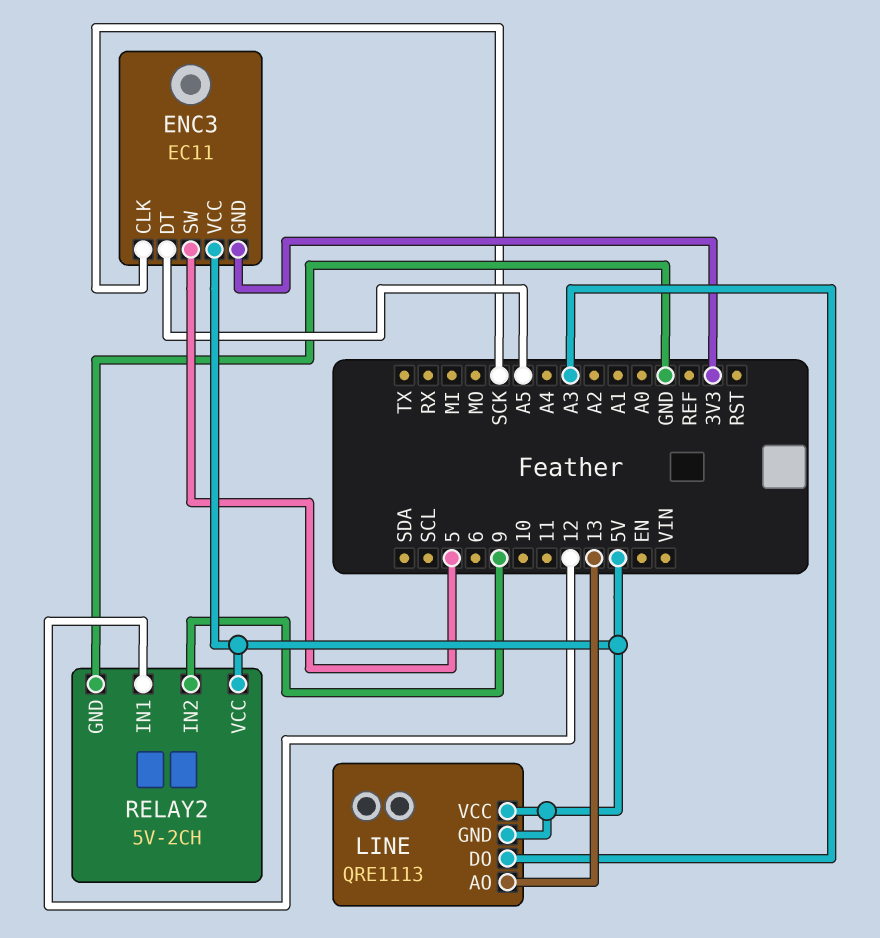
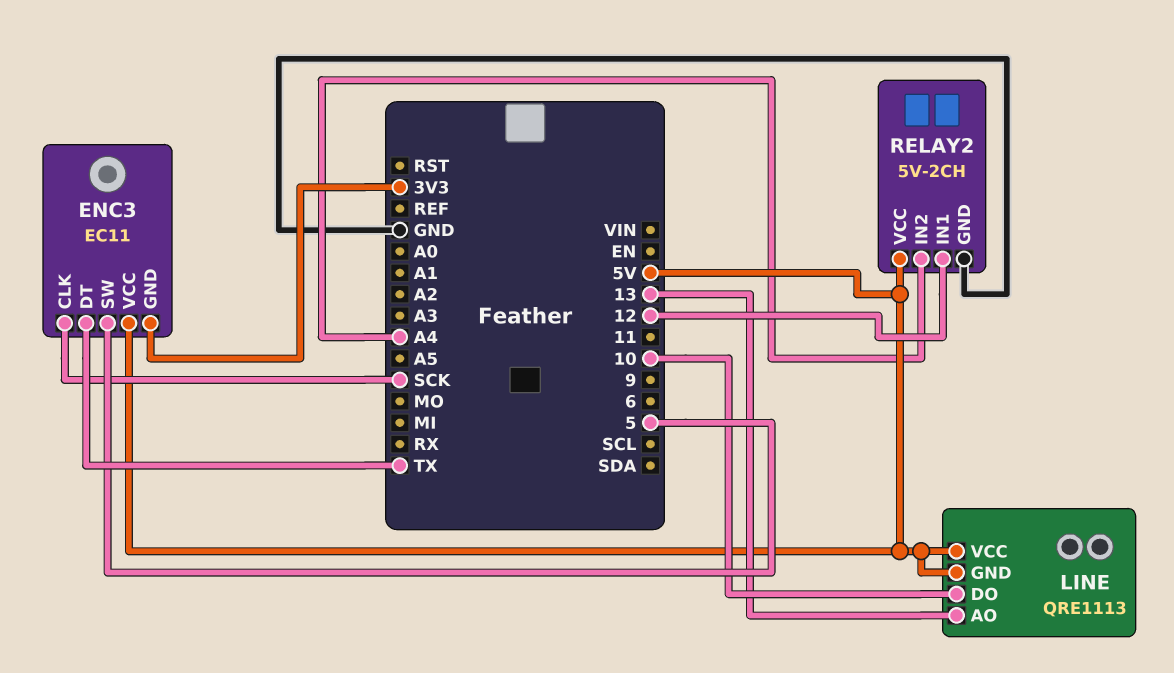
ENC3 pin DT: A5 -> TX
LINE pin DO: A3 -> 10
RELAY2 pin IN2: 9 -> A4

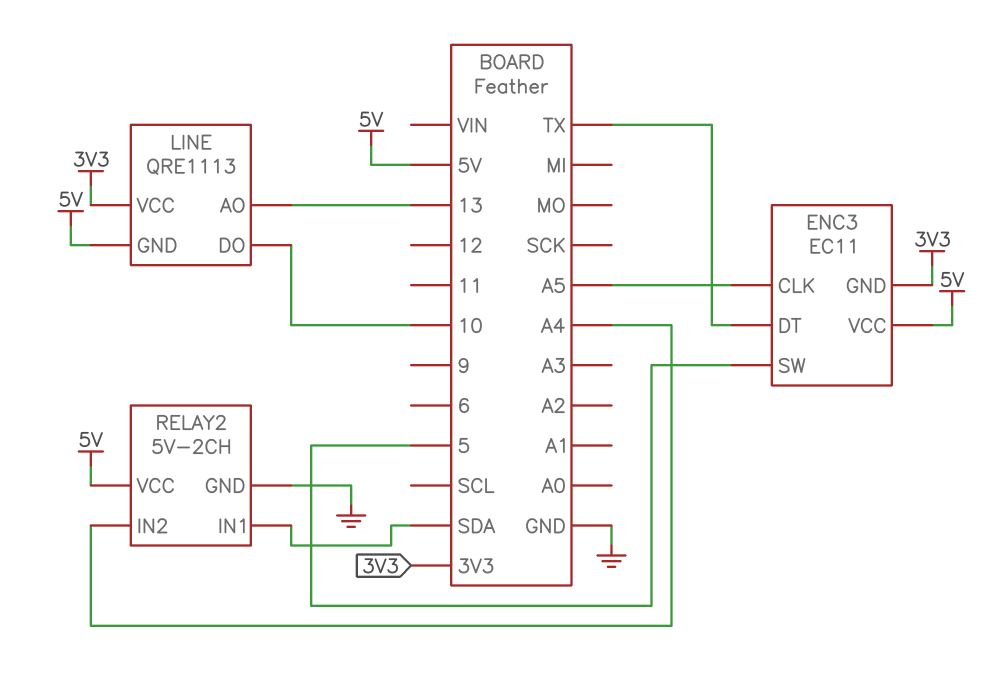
ENC3 pin CLK: SCK -> A5
LINE pin VCC: 5V -> 3V3
RELAY2 pin IN1: 12 -> SDA

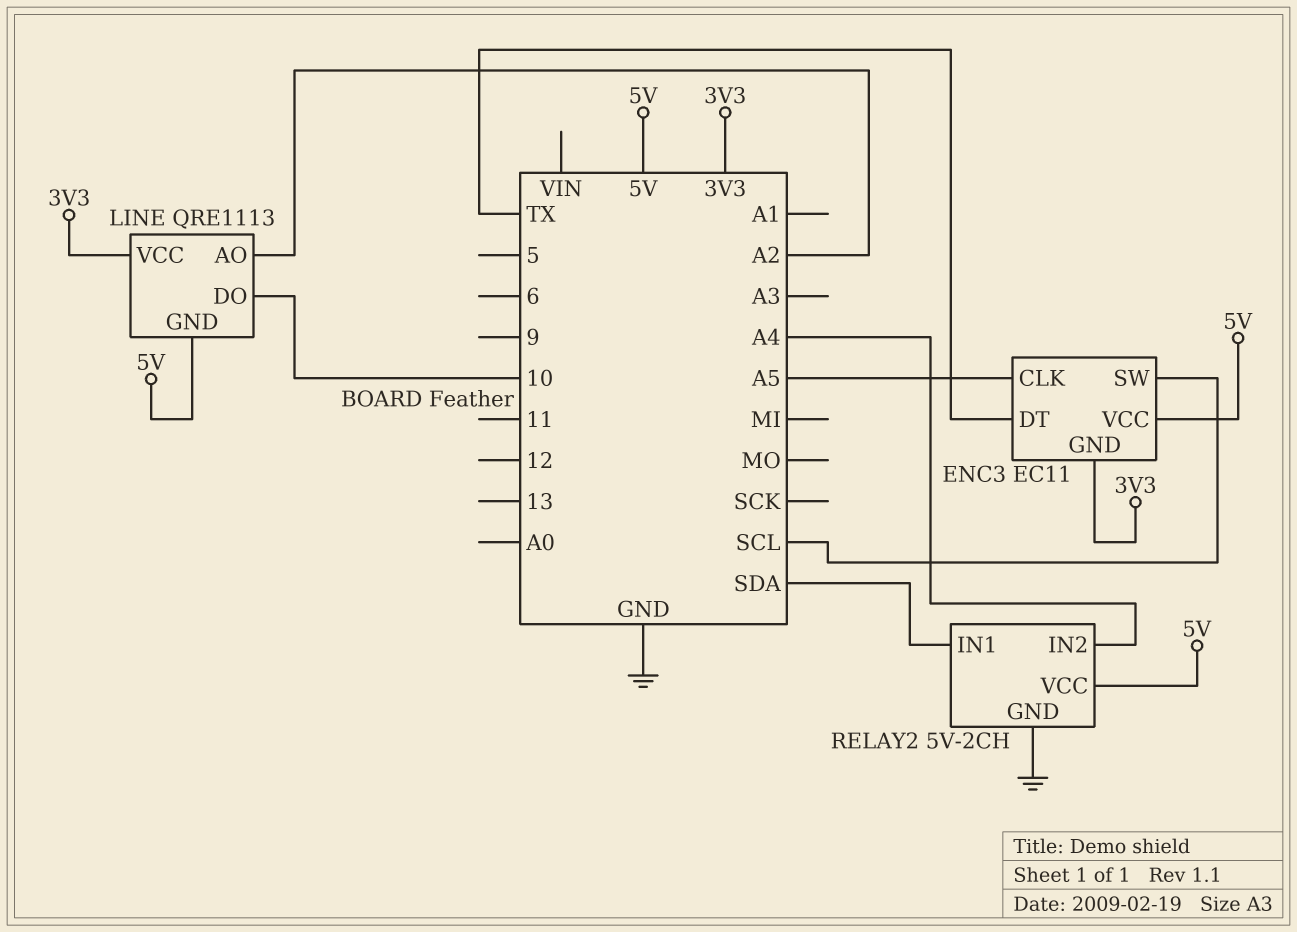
ENC3 pin SW: 5 -> SCL
LINE pin AO: 13 -> A2

